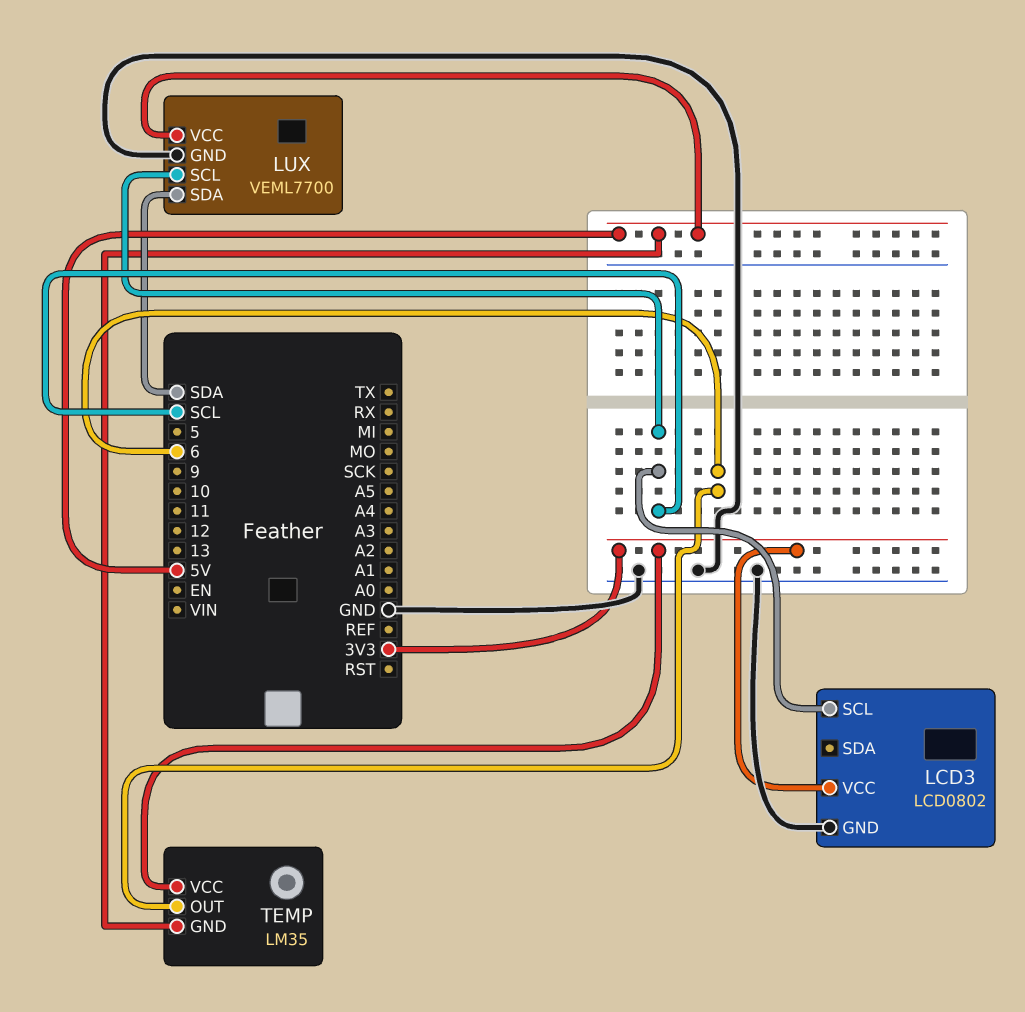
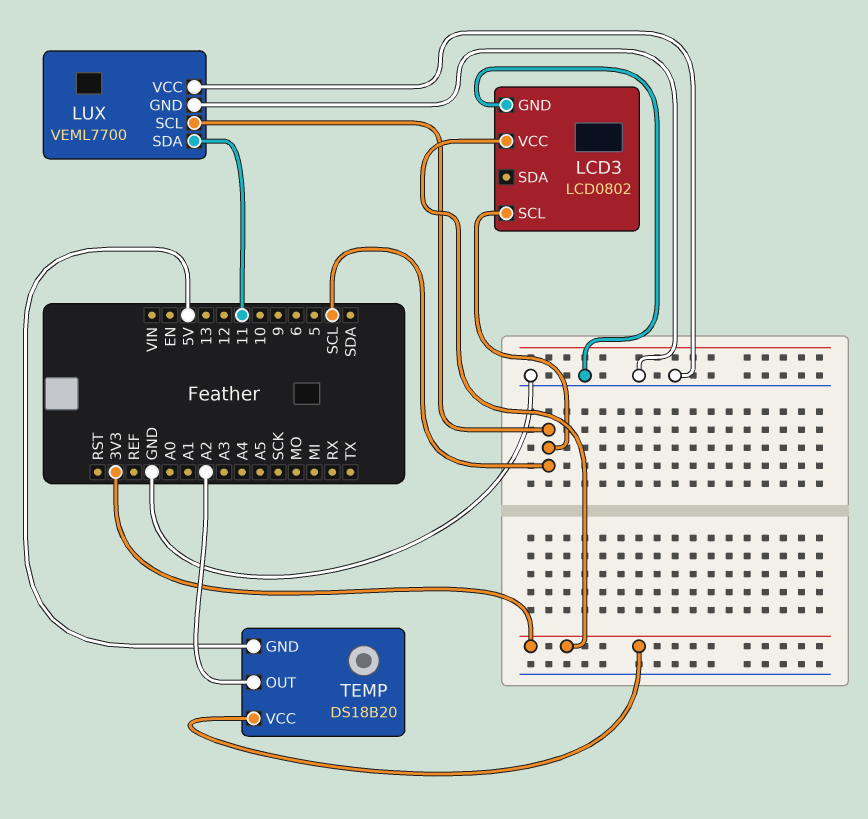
LUX pin SDA: SDA -> 11
LUX pin VCC: 5V -> GND
TEMP: LM35 -> DS18B20
TEMP pin OUT: 6 -> A2

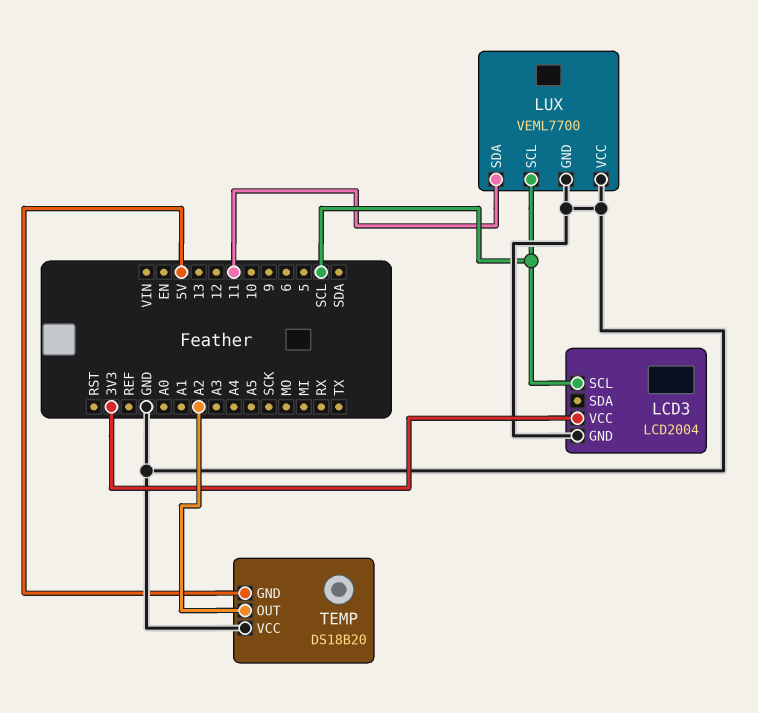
LCD3: LCD0802 -> LCD2004
TEMP pin VCC: 3V3 -> GND

